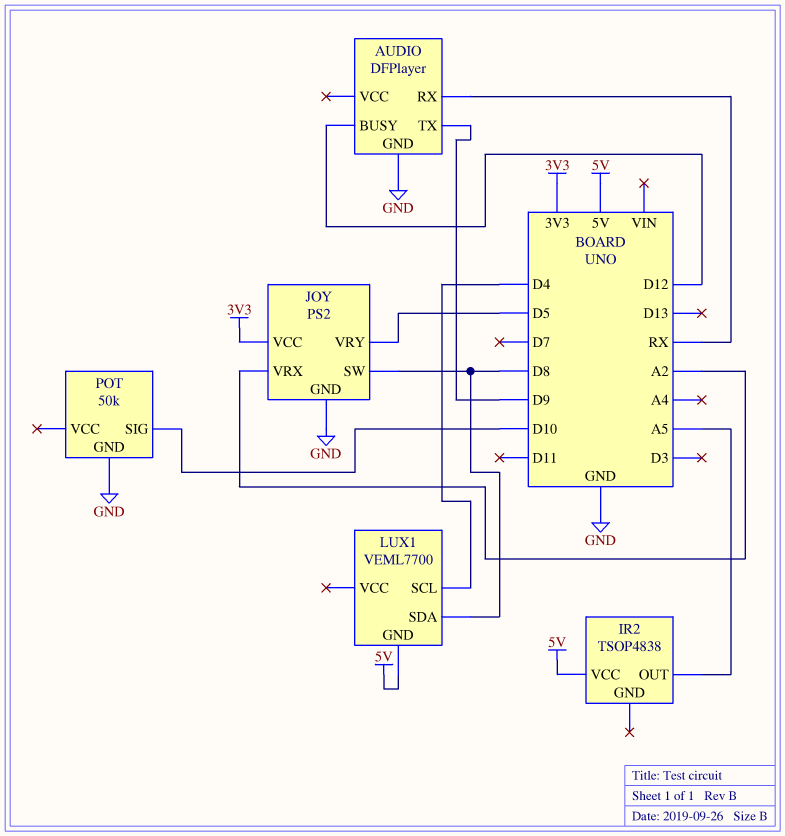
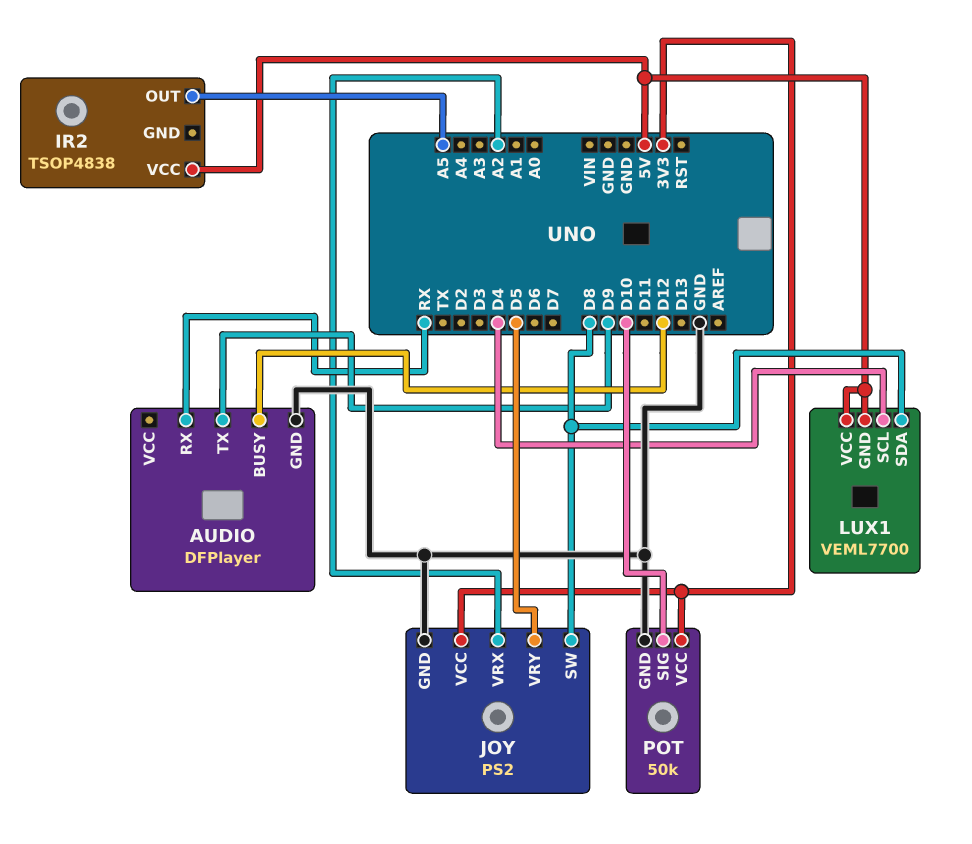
LUX1 pin VCC: none -> 5V
POT pin VCC: none -> 3V3

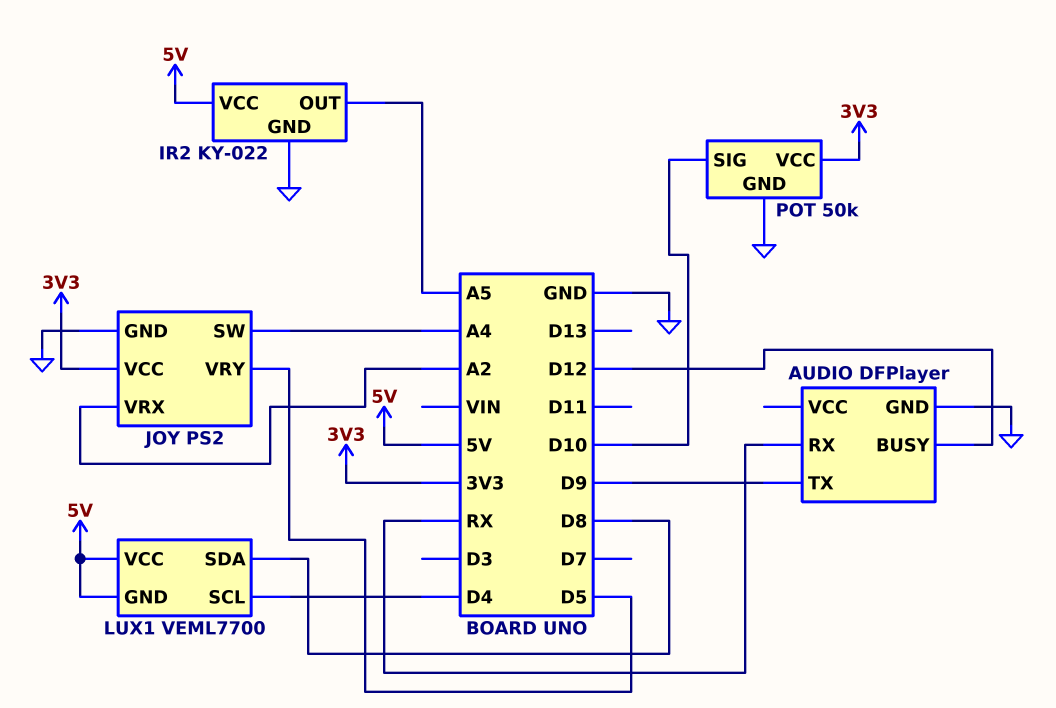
IR2: TSOP4838 -> KY-022
IR2 pin GND: none -> GND
JOY pin SW: D8 -> A4

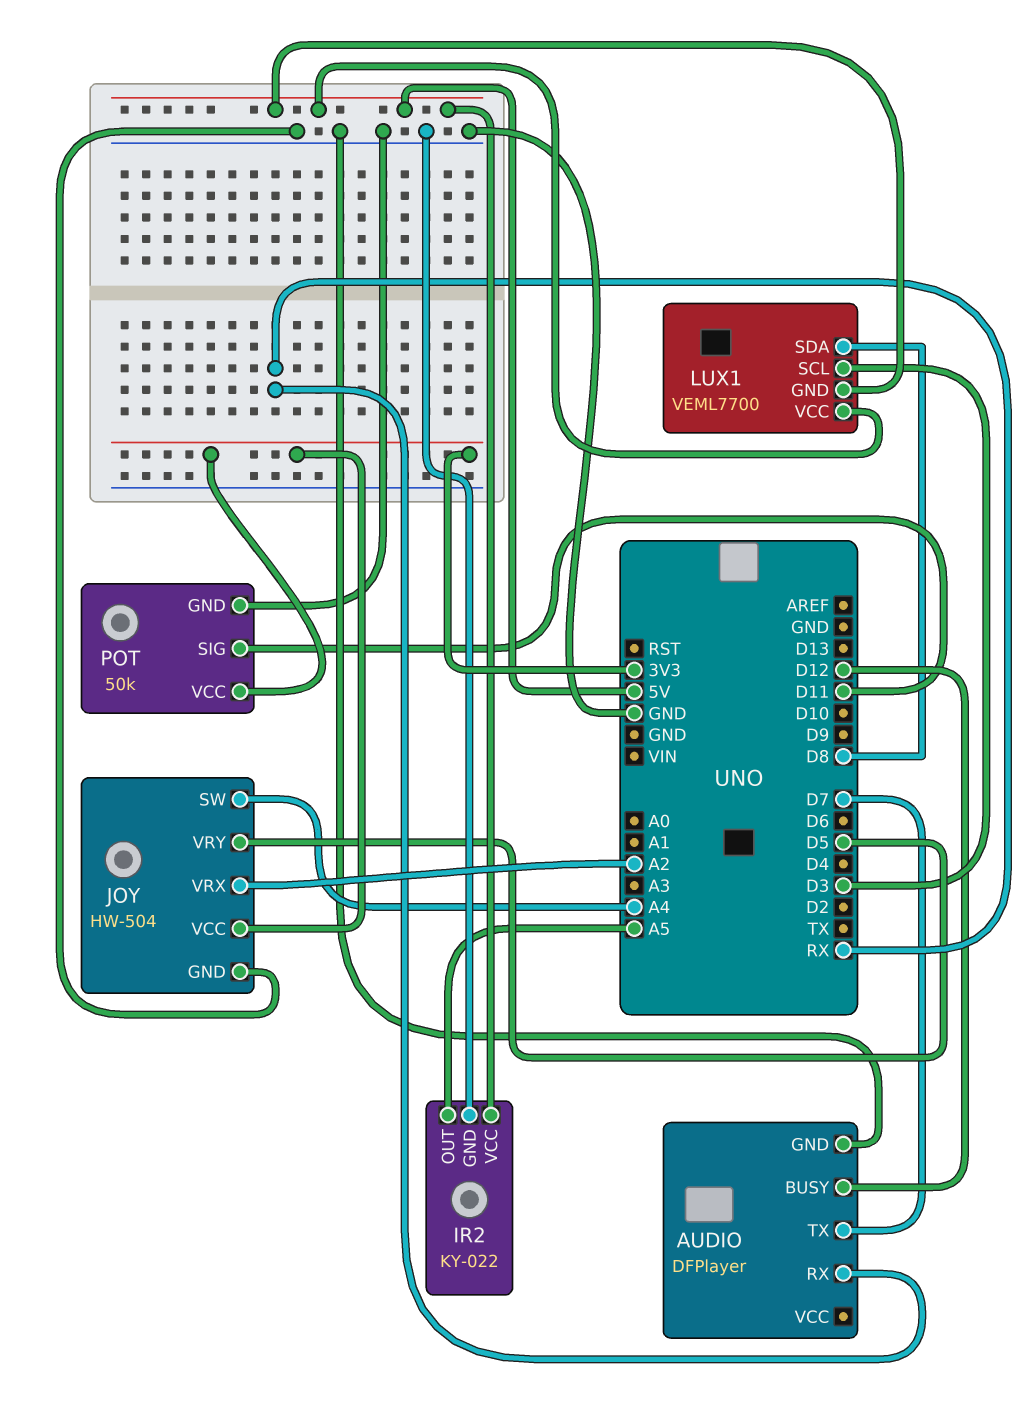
AUDIO pin TX: D9 -> D7
JOY: PS2 -> HW-504
LUX1 pin SCL: D4 -> D3
POT pin SIG: D10 -> D11

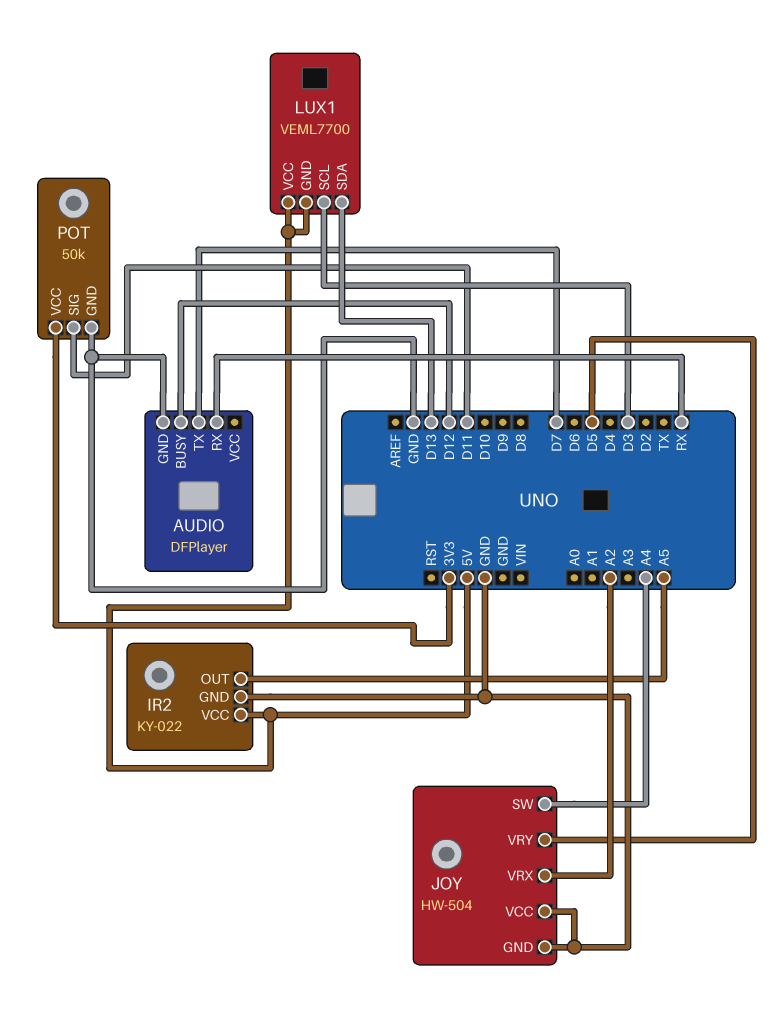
JOY pin VCC: 3V3 -> GND
LUX1 pin SDA: D8 -> D13

